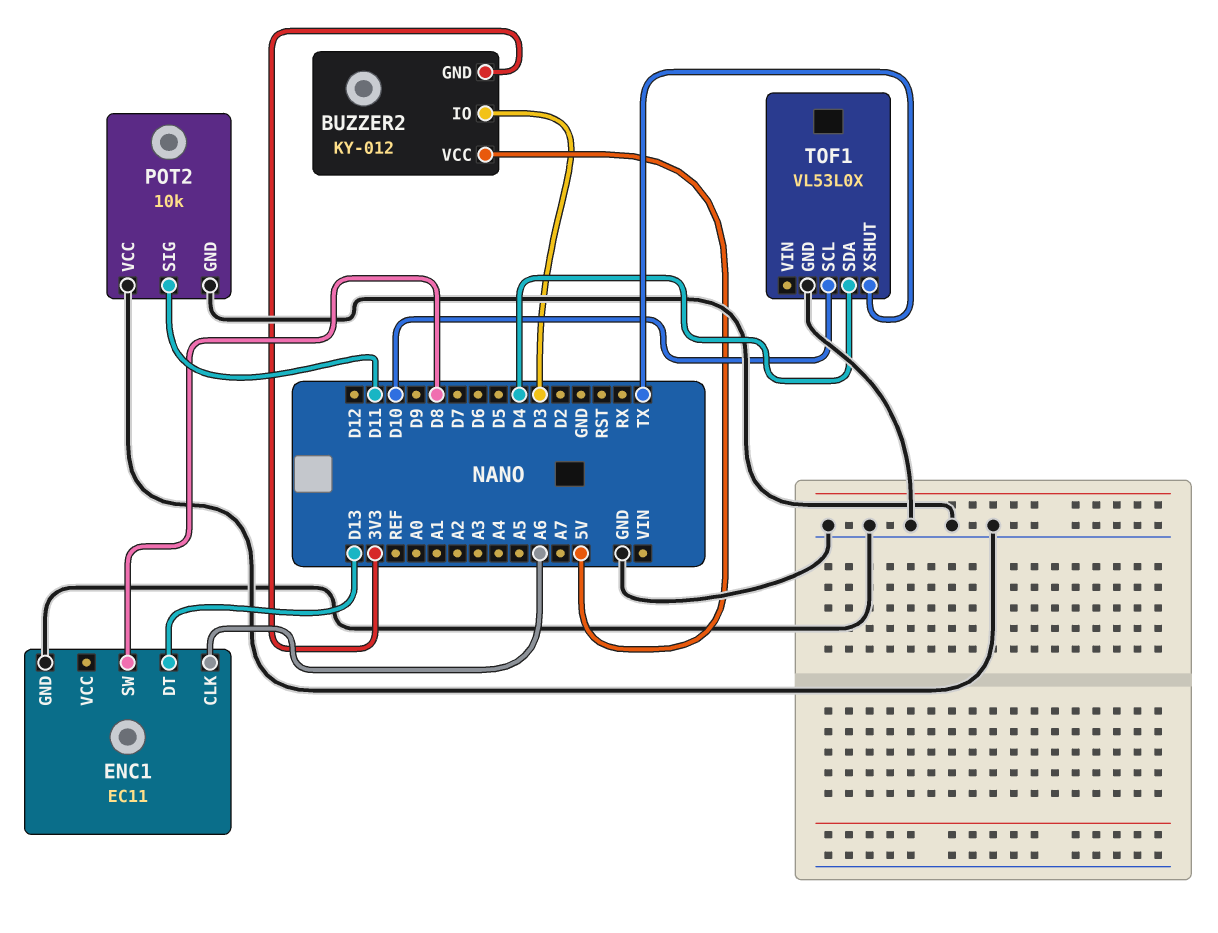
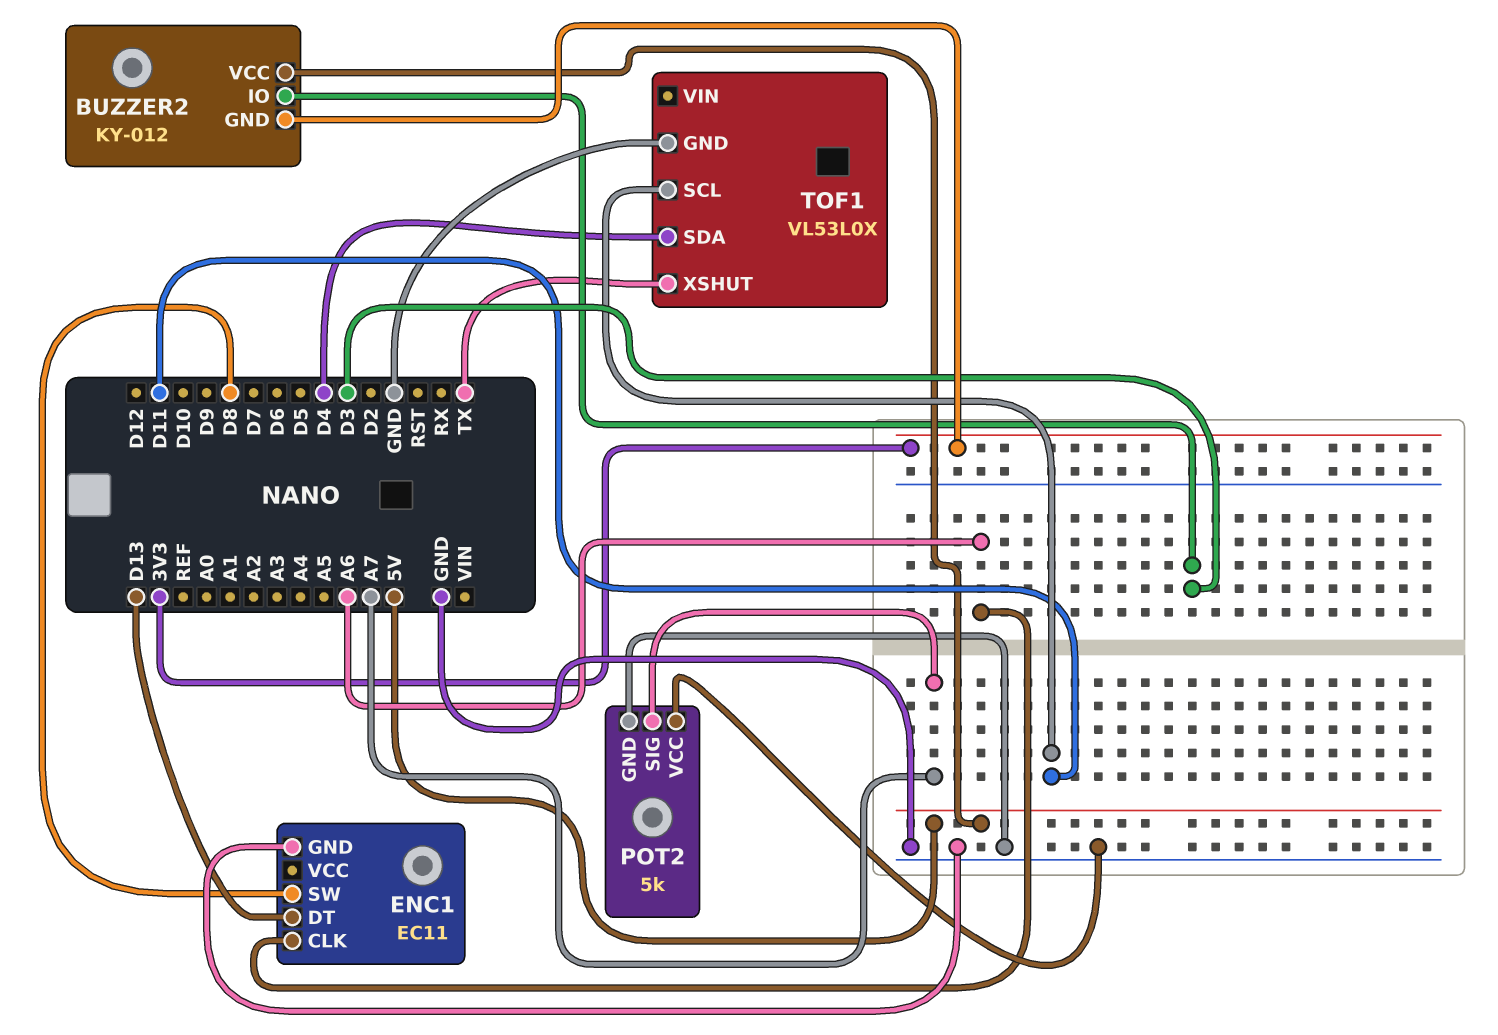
POT2: 10k -> 5k
POT2 pin SIG: D11 -> A7
TOF1 pin SCL: D10 -> D11

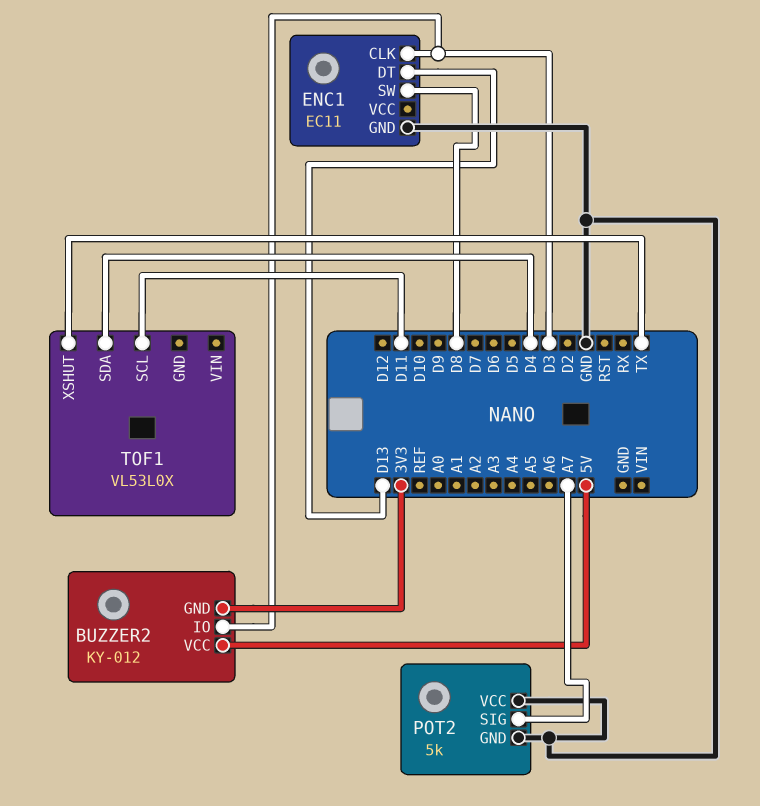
ENC1 pin CLK: A6 -> D3
TOF1 pin GND: GND -> none

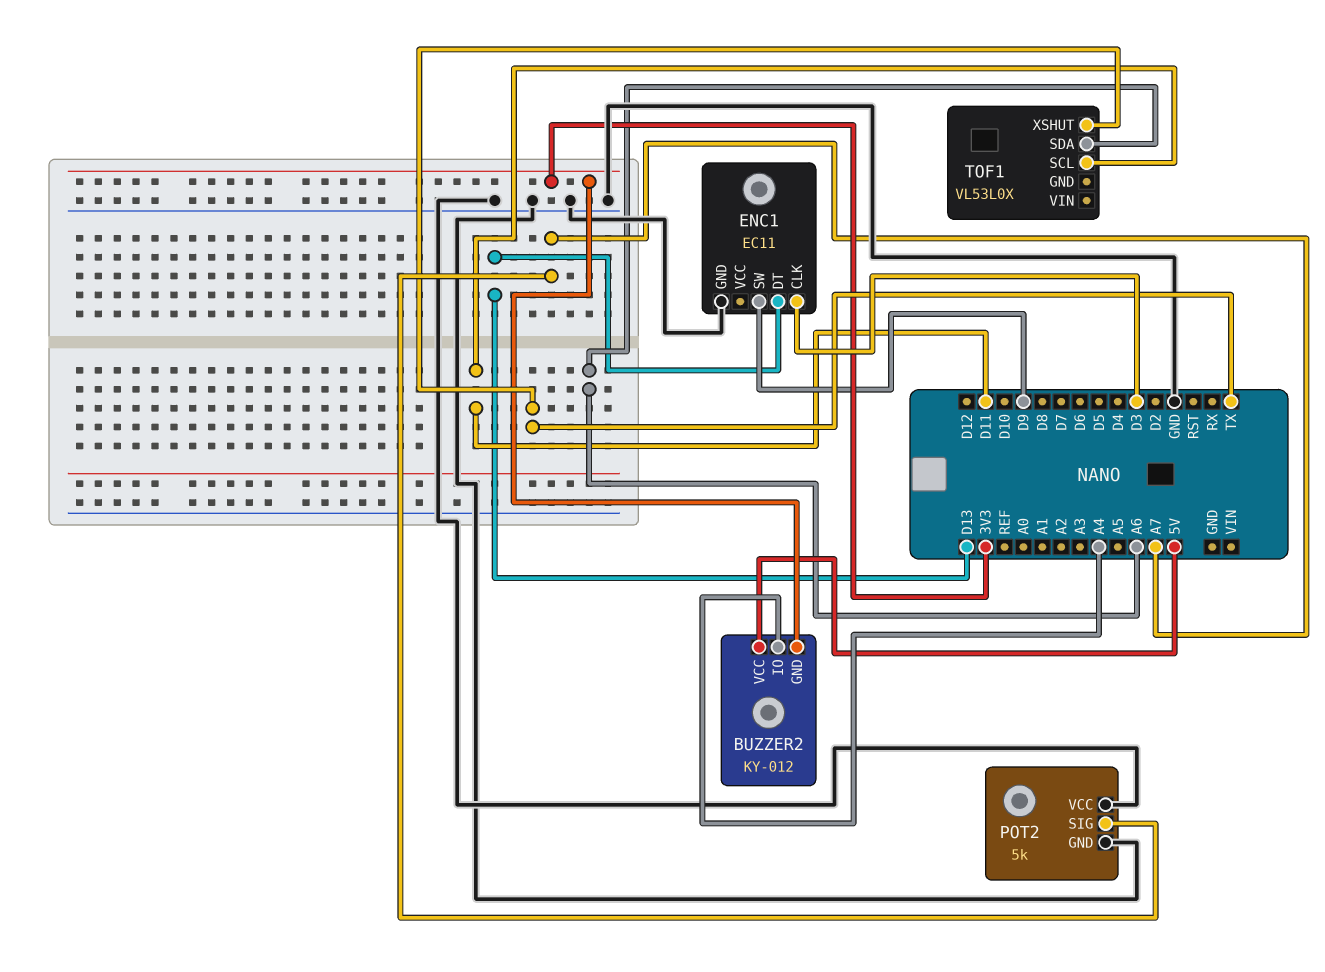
BUZZER2 pin IO: D3 -> A4
ENC1 pin SW: D8 -> D9
TOF1 pin SDA: D4 -> A6

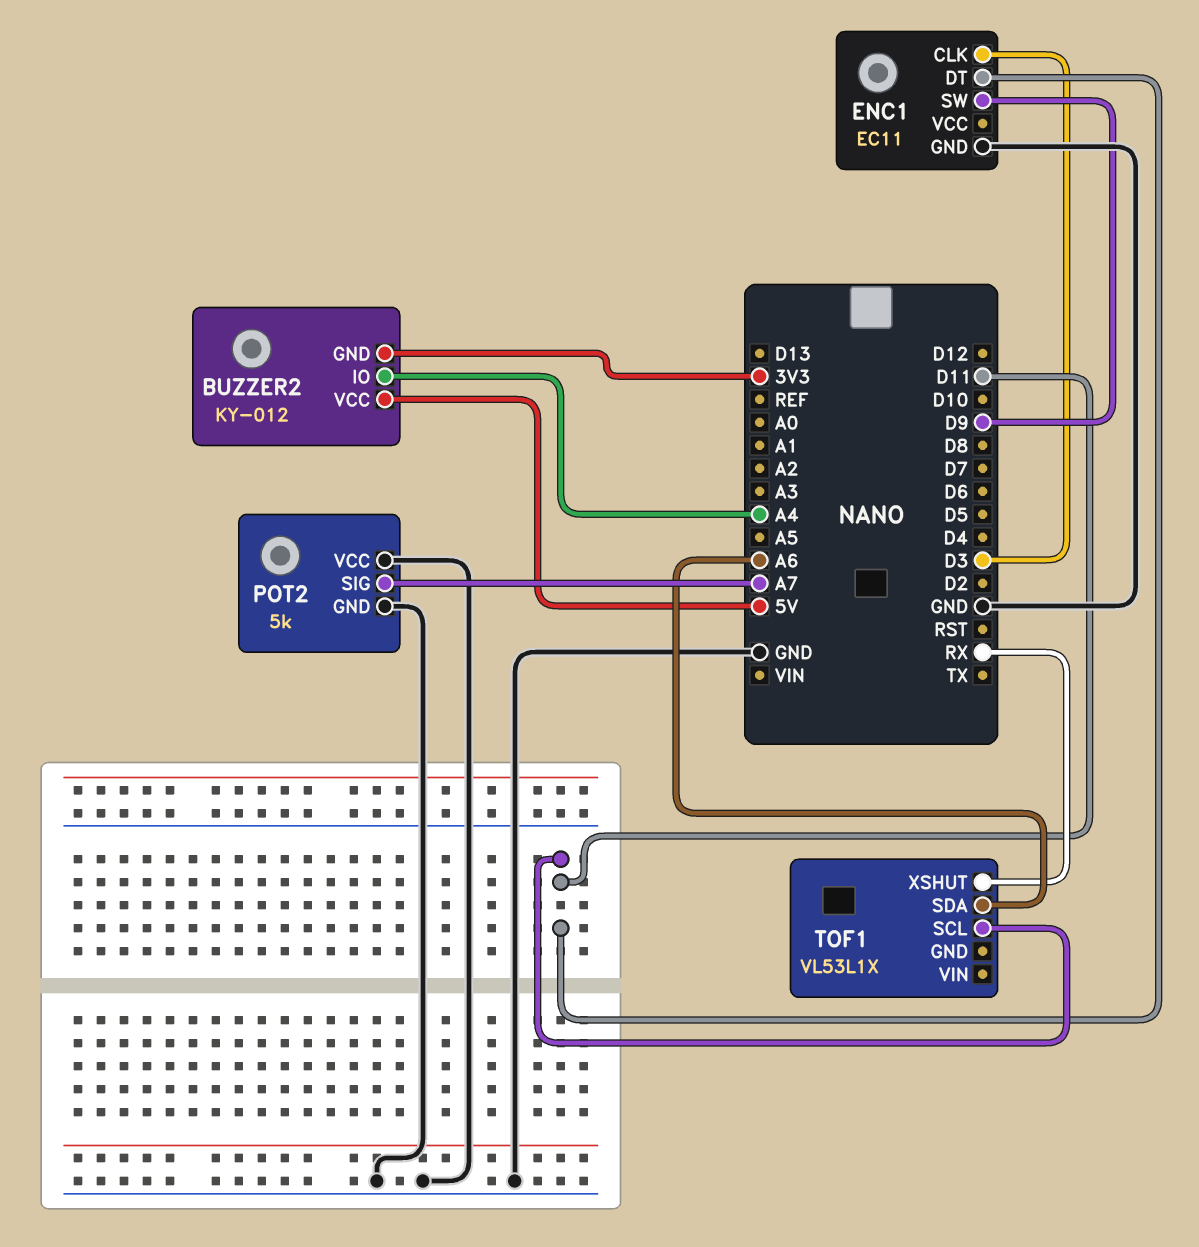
ENC1 pin DT: D13 -> D11
TOF1: VL53L0X -> VL53L1X
TOF1 pin XSHUT: TX -> RX

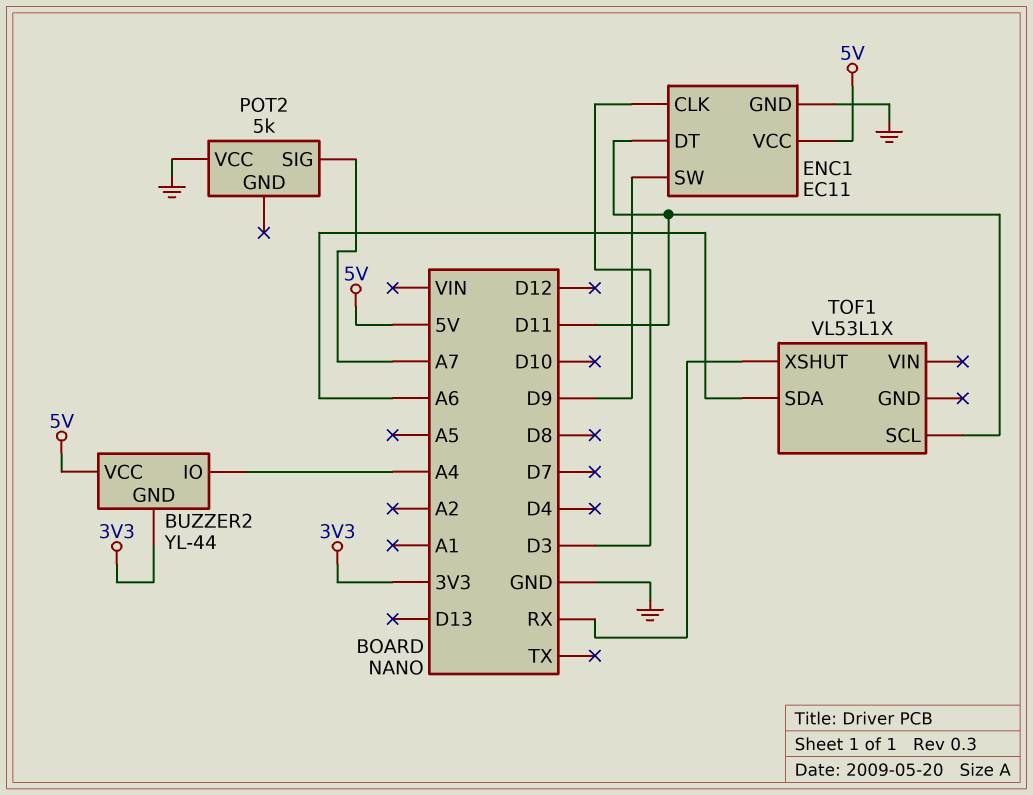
BUZZER2: KY-012 -> YL-44
ENC1 pin VCC: none -> 5V
POT2 pin GND: GND -> none

